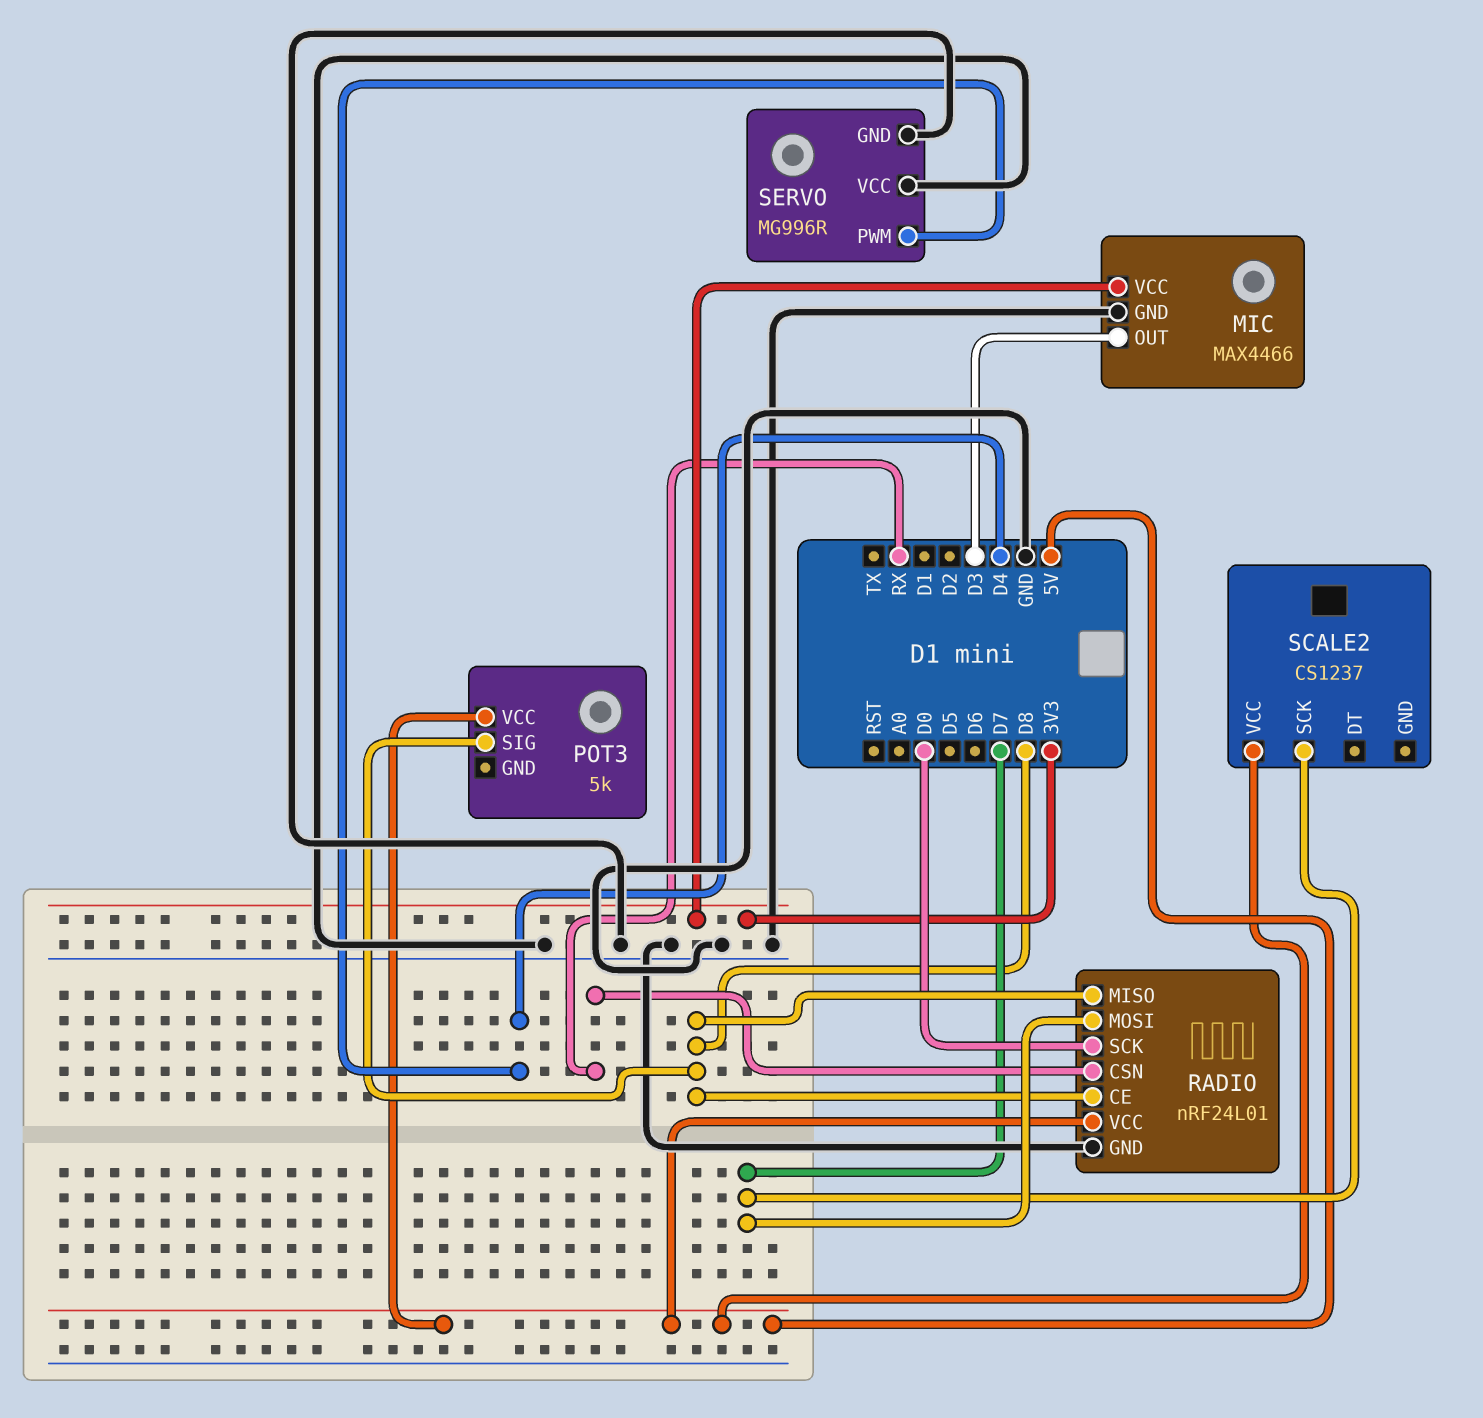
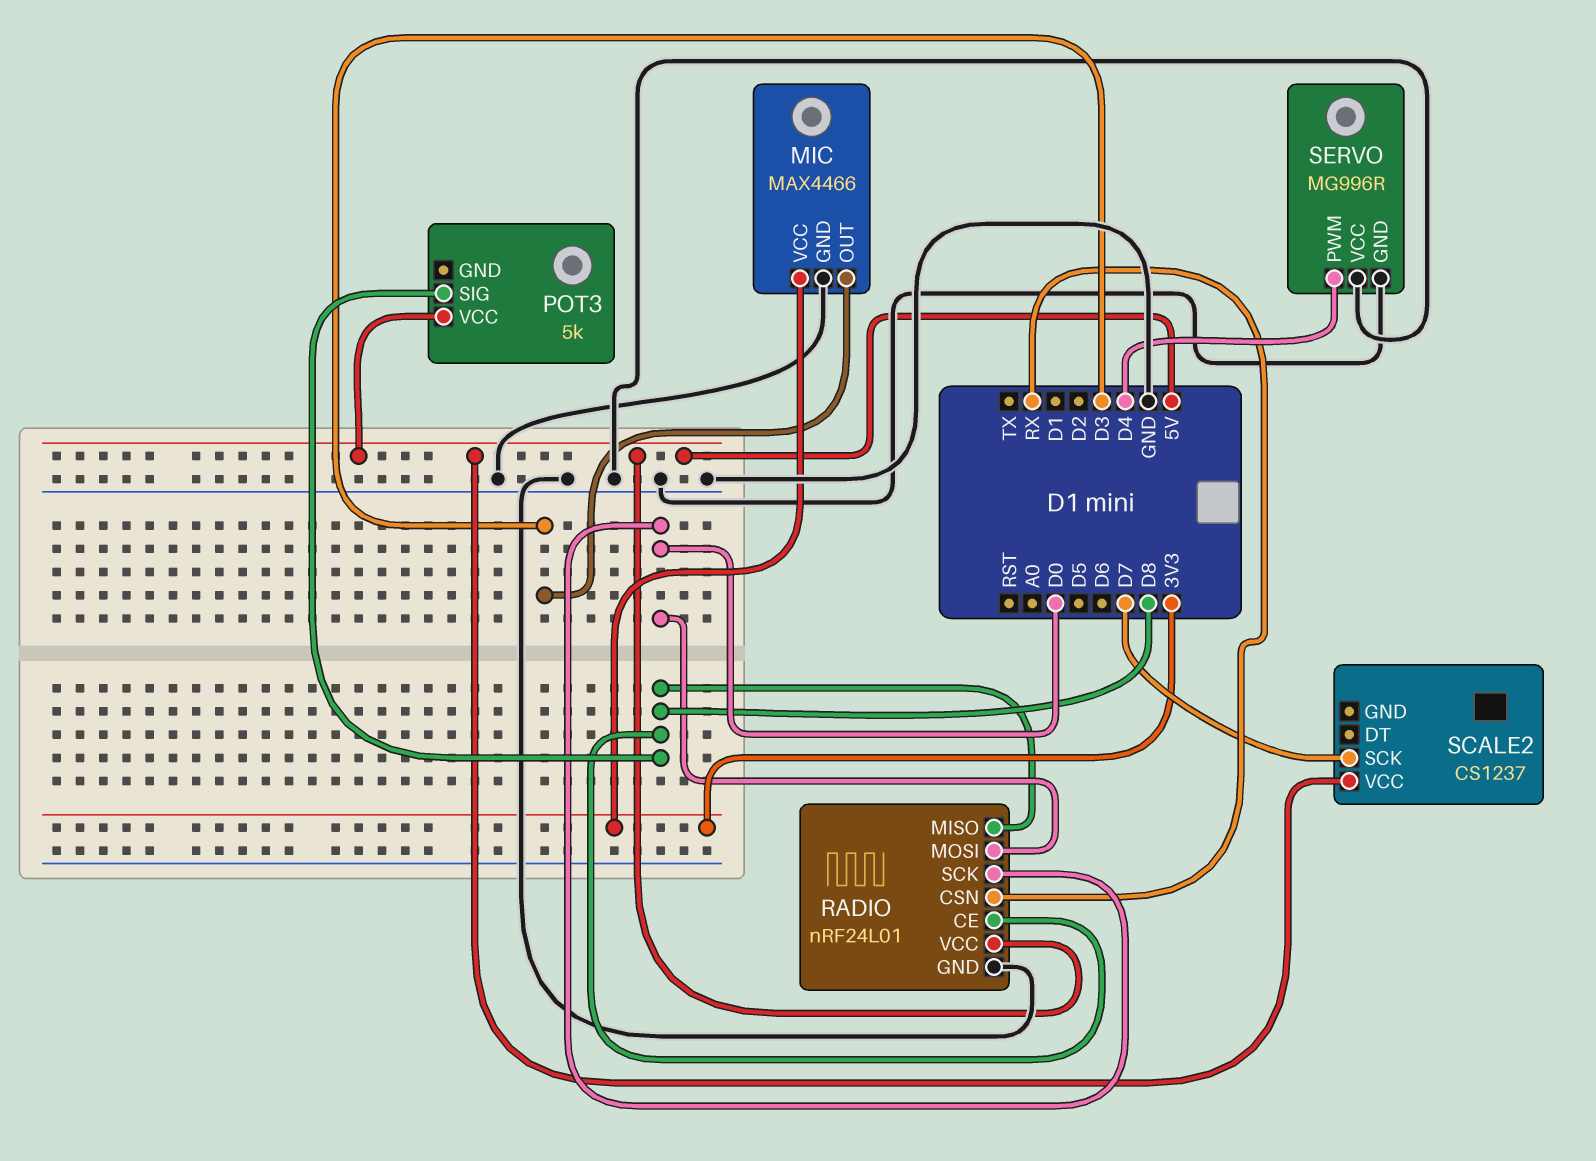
RADIO pin MOSI: D7 -> D0

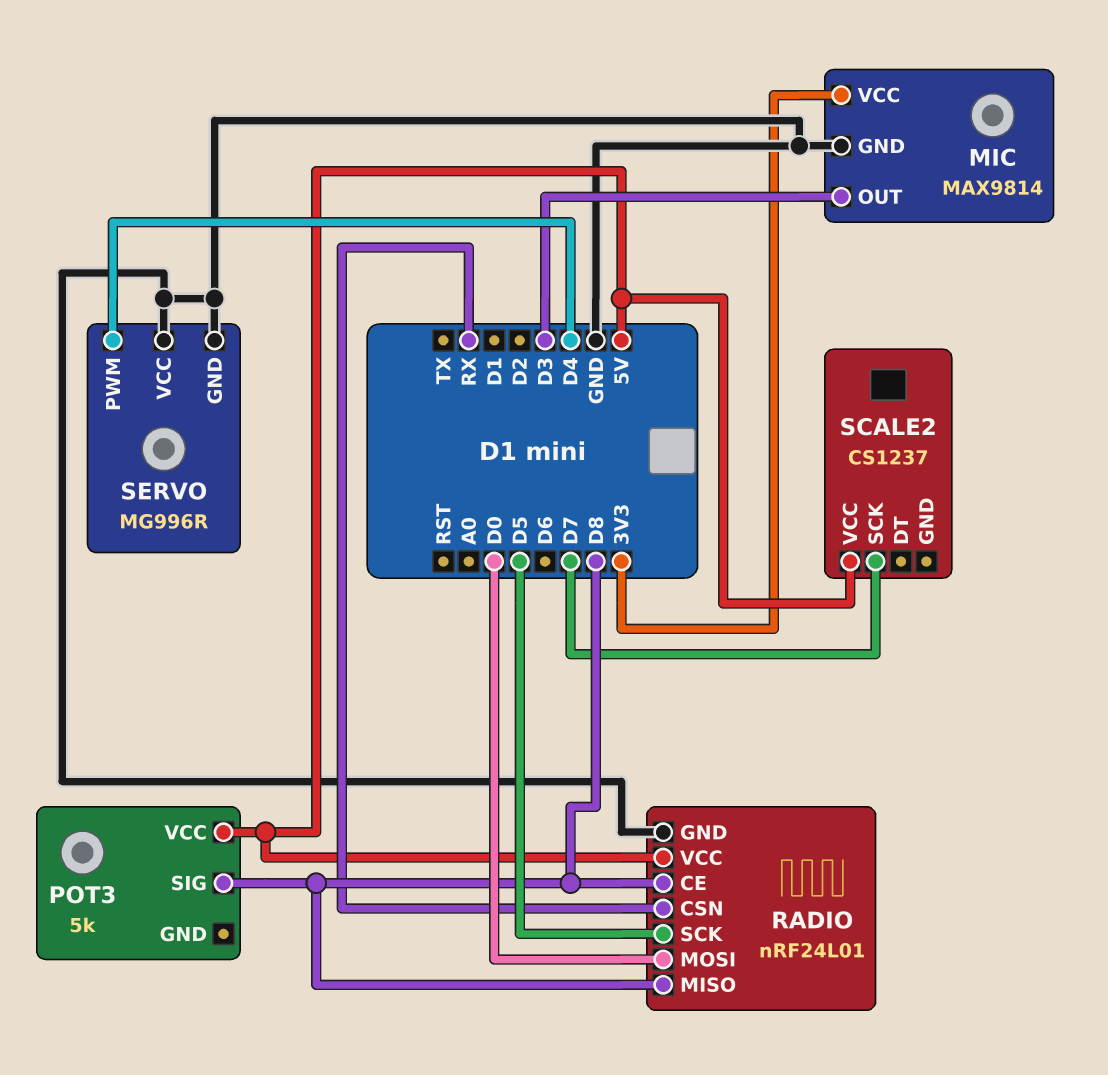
MIC: MAX4466 -> MAX9814
RADIO pin SCK: D0 -> D5

